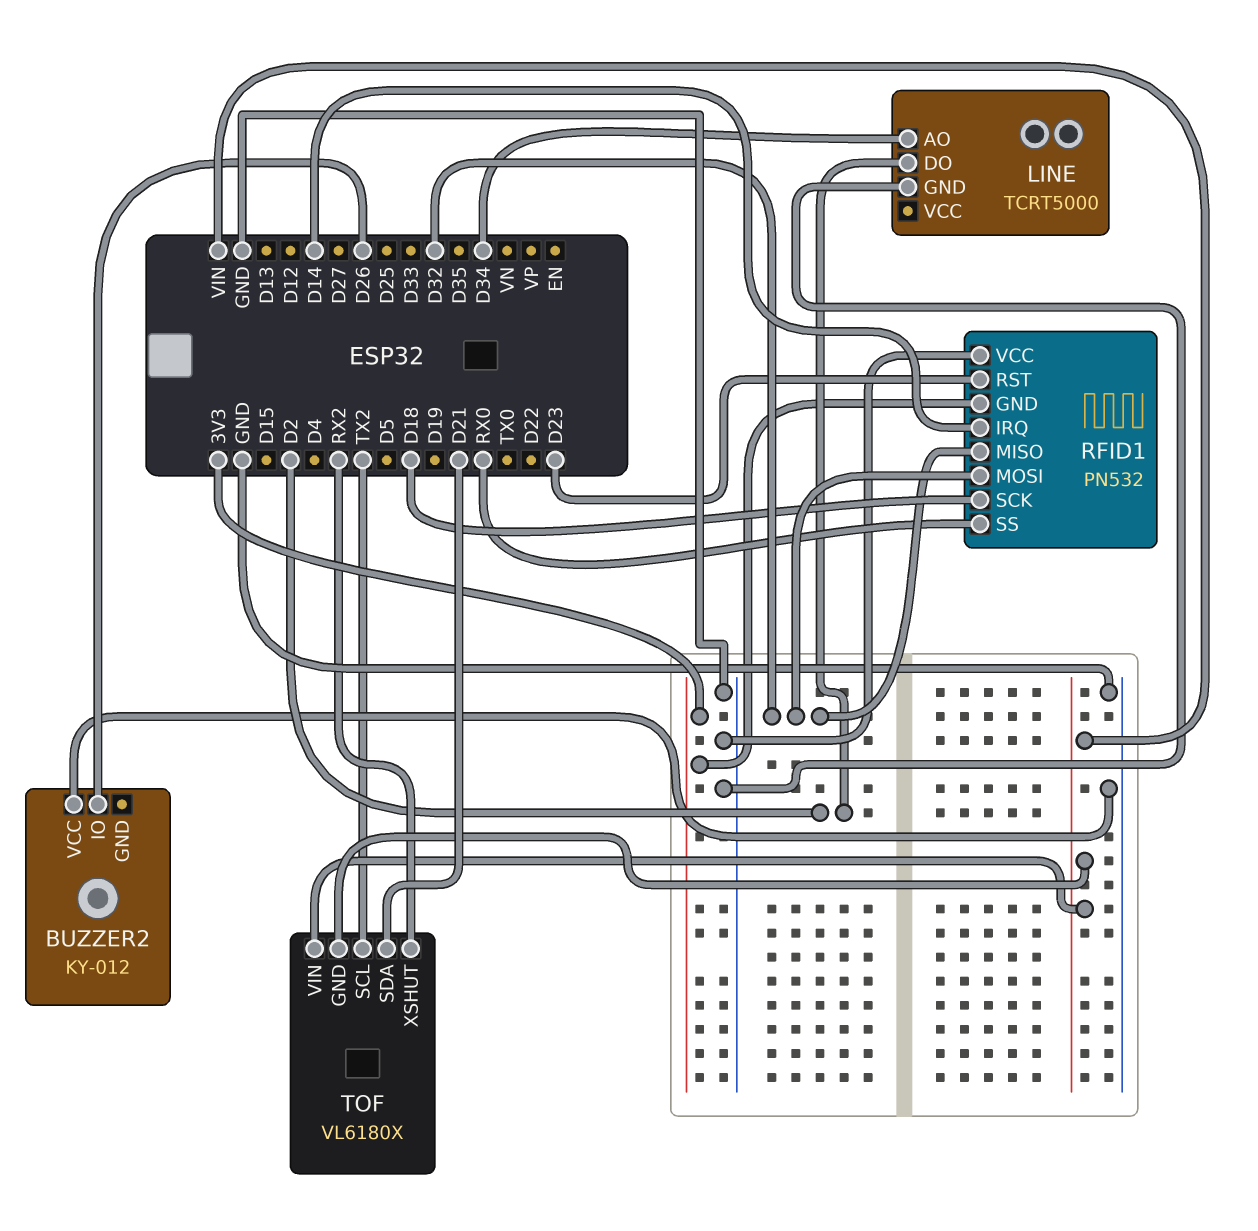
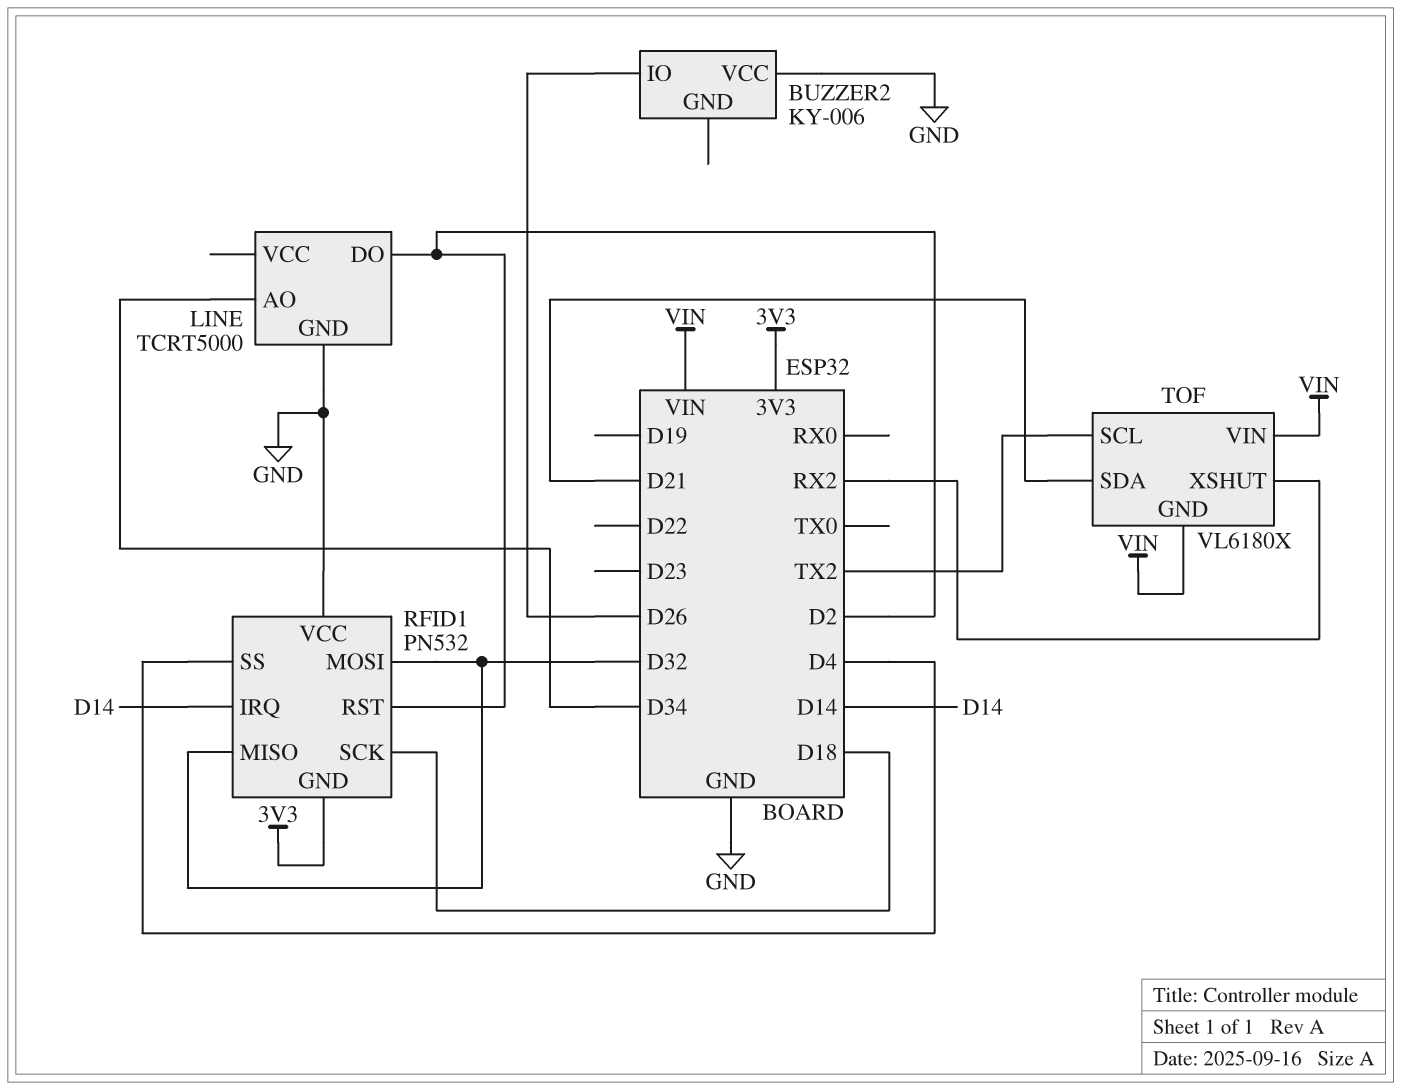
BUZZER2: KY-012 -> KY-006
RFID1 pin RST: D23 -> D2
RFID1 pin SS: RX0 -> D4

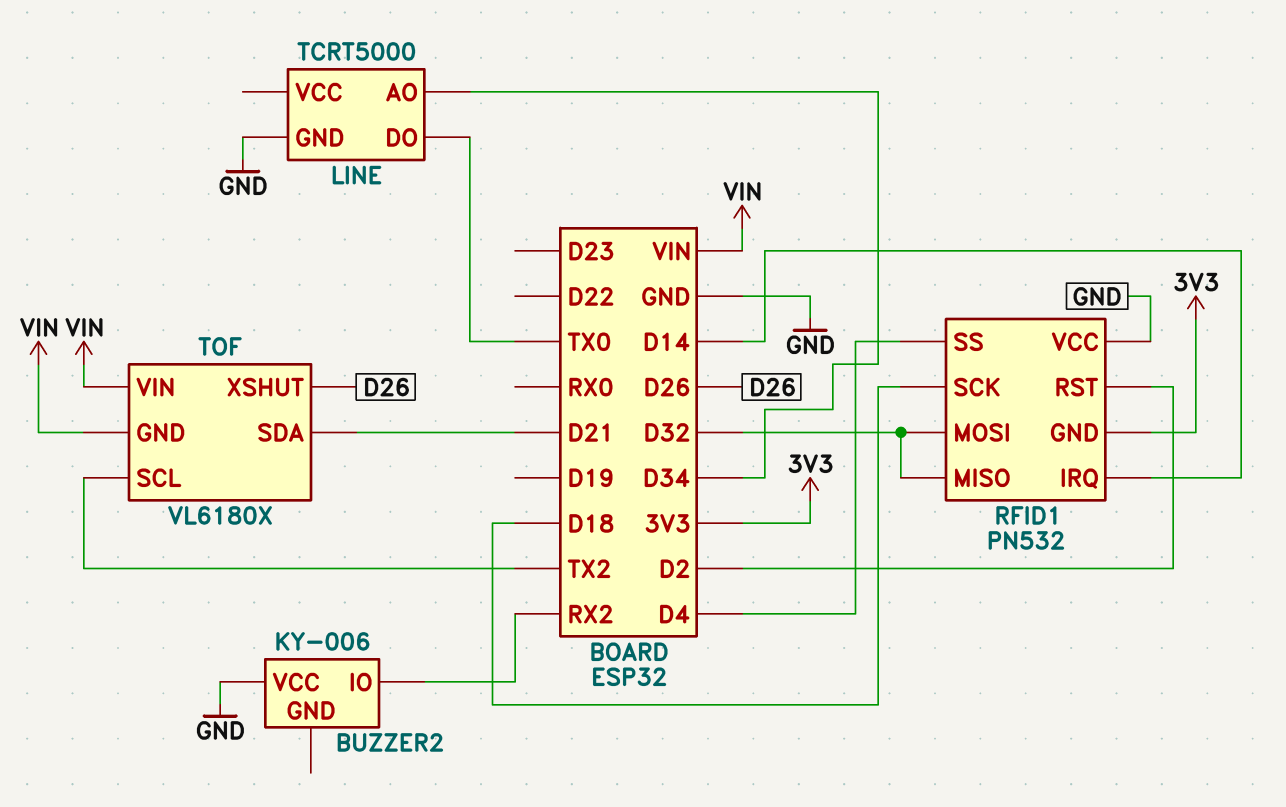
BUZZER2 pin IO: D26 -> RX2
LINE pin DO: D2 -> TX0
TOF pin XSHUT: RX2 -> D26

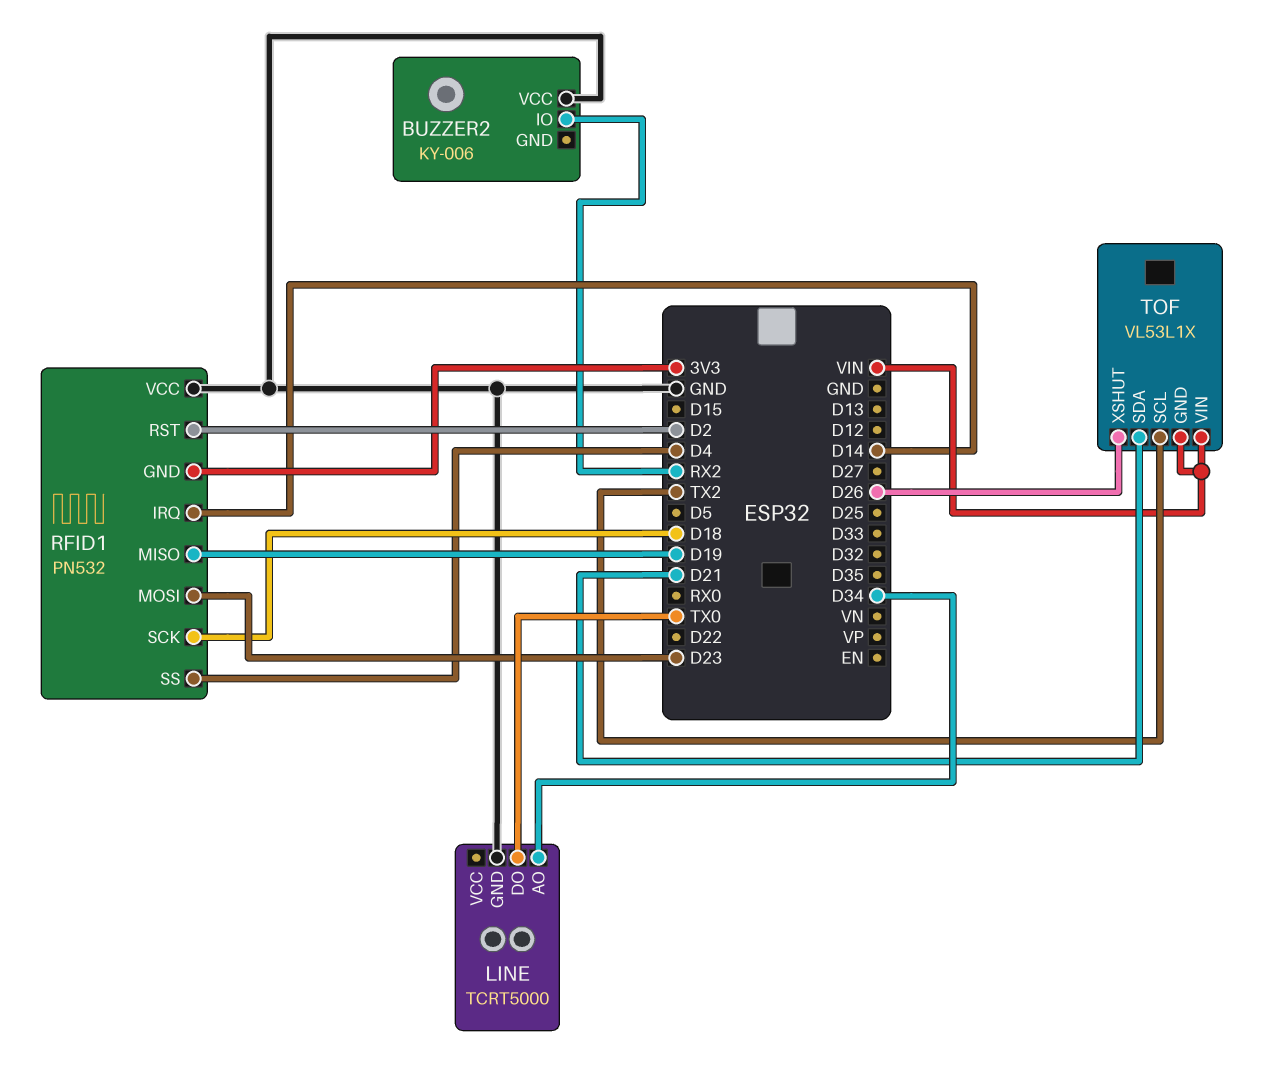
RFID1 pin MISO: D32 -> D19
RFID1 pin MOSI: D32 -> D23
TOF: VL6180X -> VL53L1X

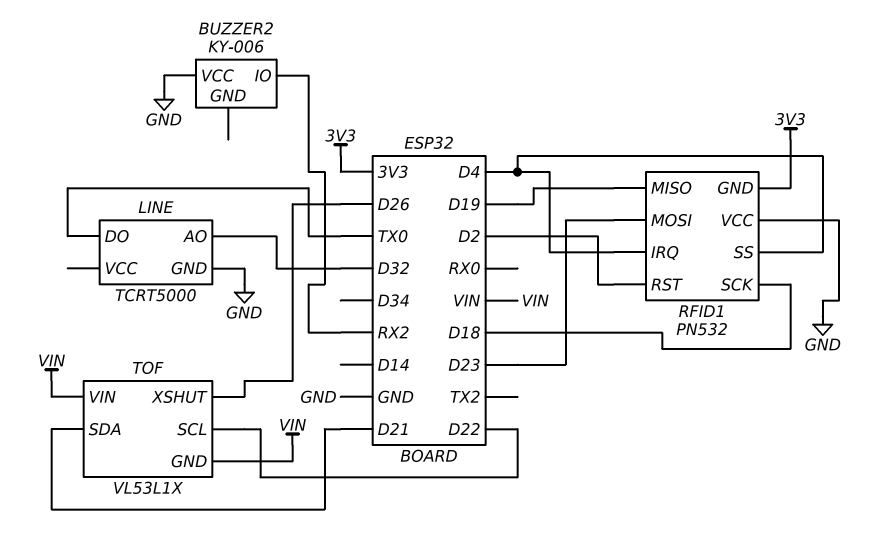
LINE pin AO: D34 -> D32
RFID1 pin IRQ: D14 -> D4
TOF pin SCL: TX2 -> D22

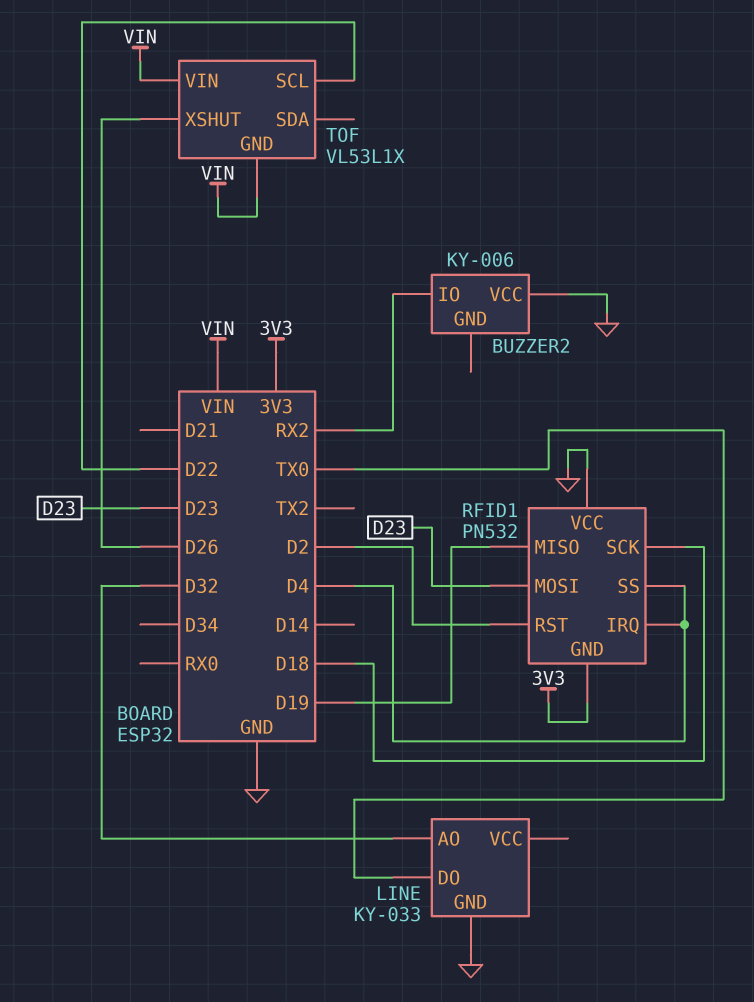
LINE: TCRT5000 -> KY-033
TOF pin SDA: D21 -> none

